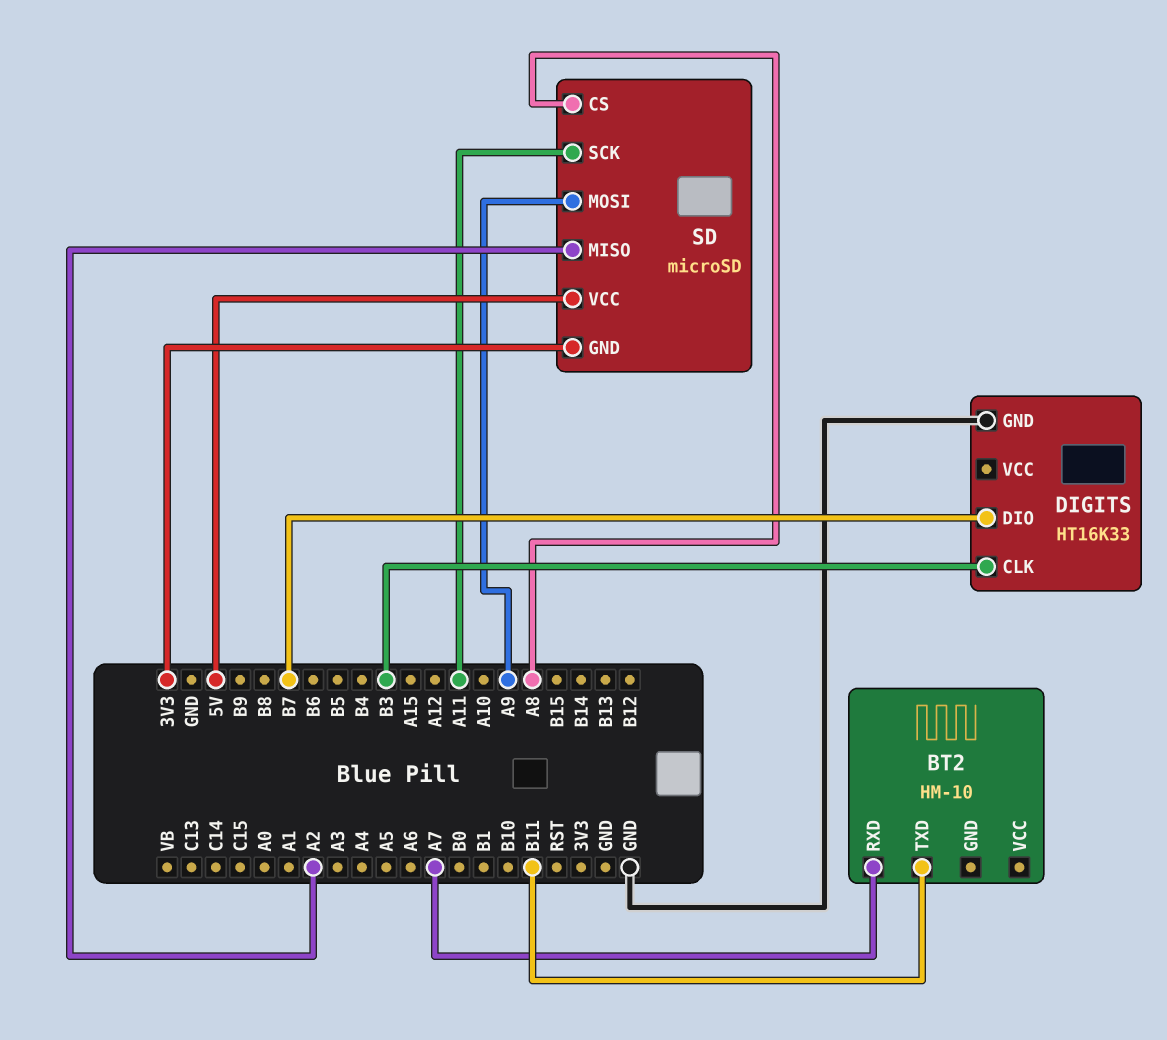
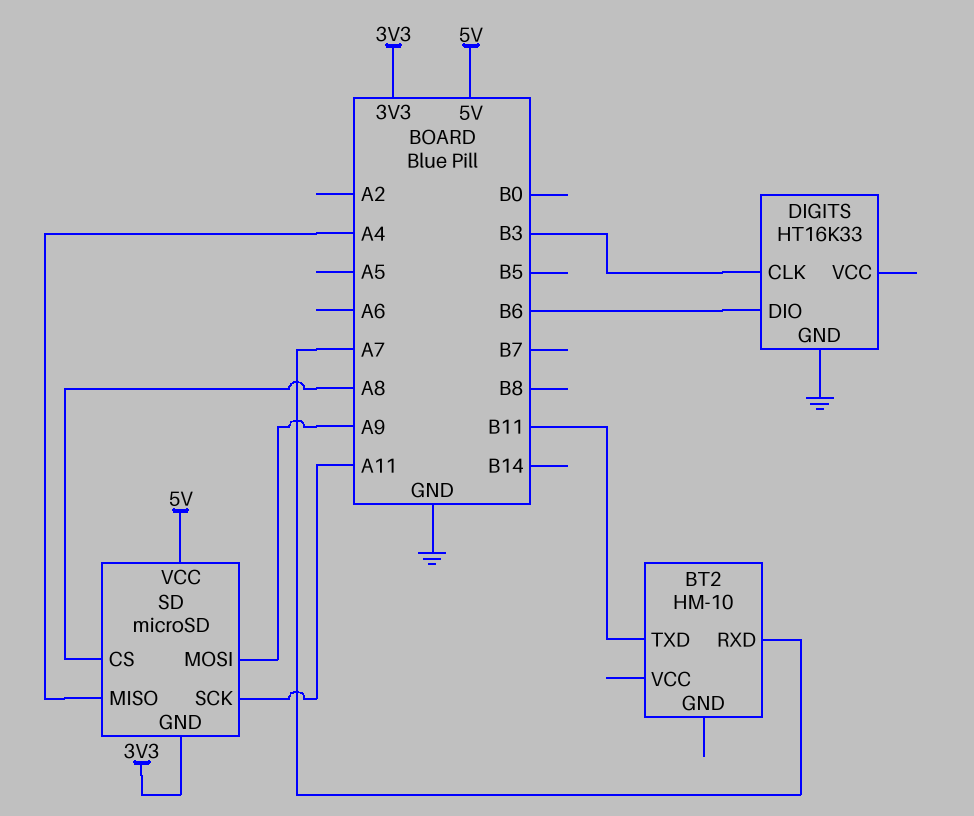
DIGITS pin DIO: B7 -> B6
SD pin MISO: A2 -> A4

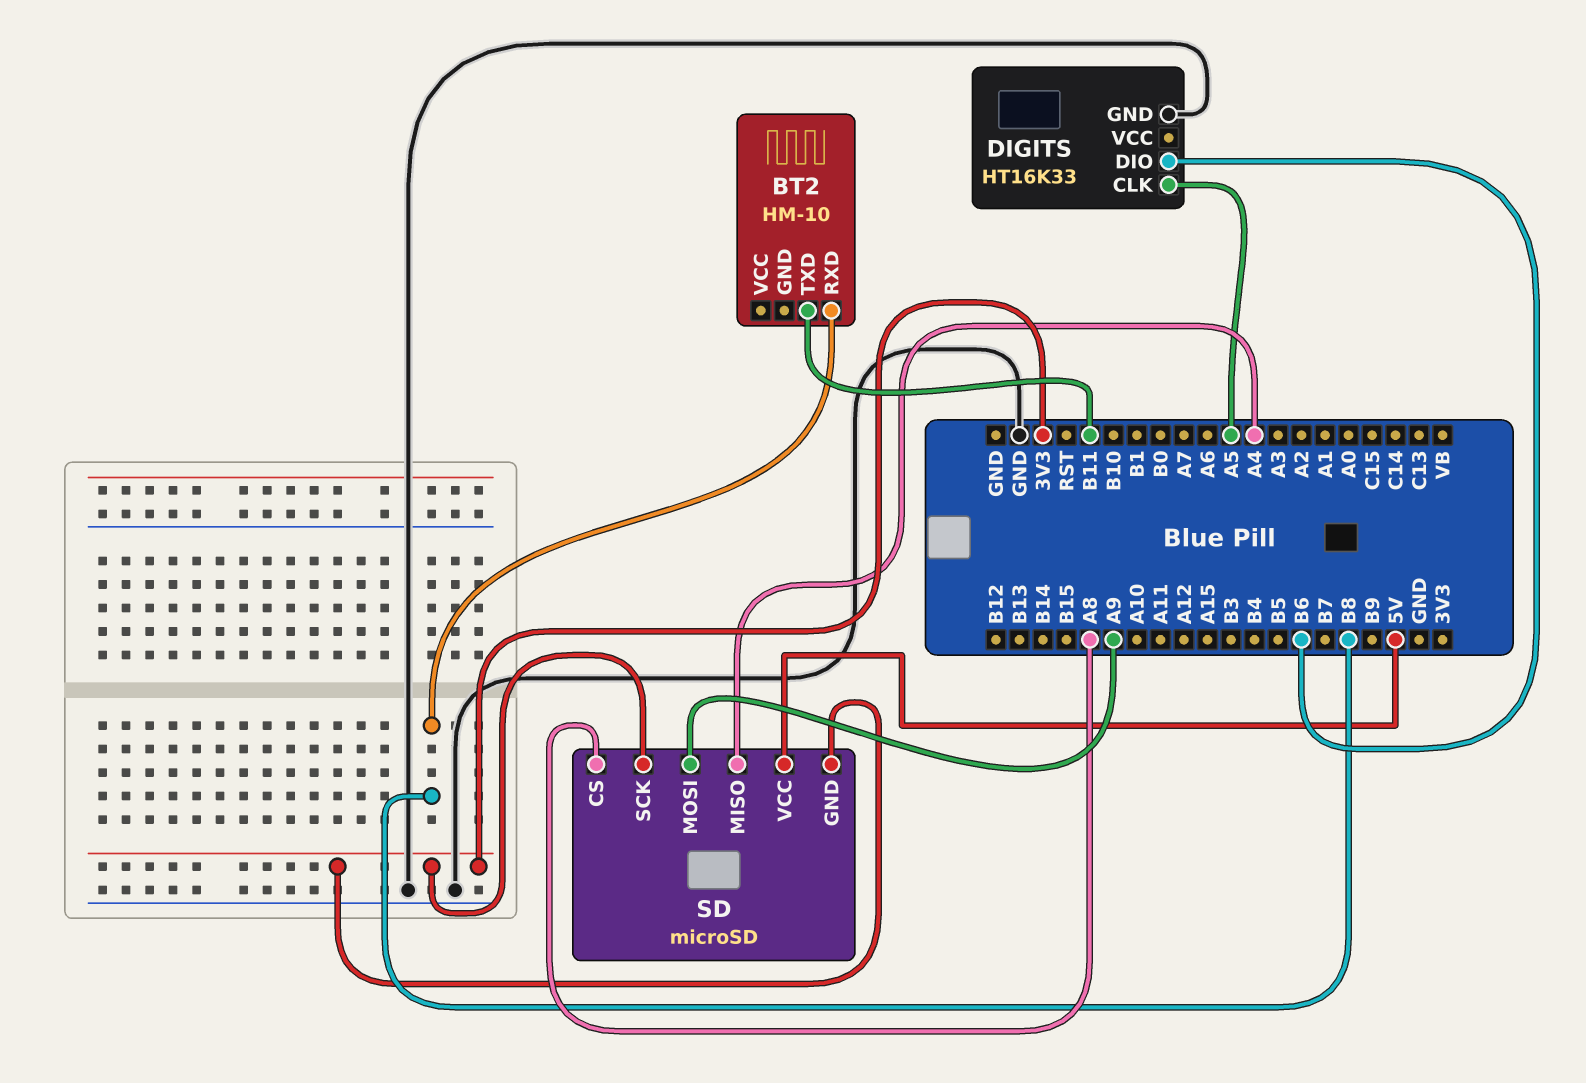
BT2 pin RXD: A7 -> B8
DIGITS pin CLK: B3 -> A5
SD pin SCK: A11 -> 3V3

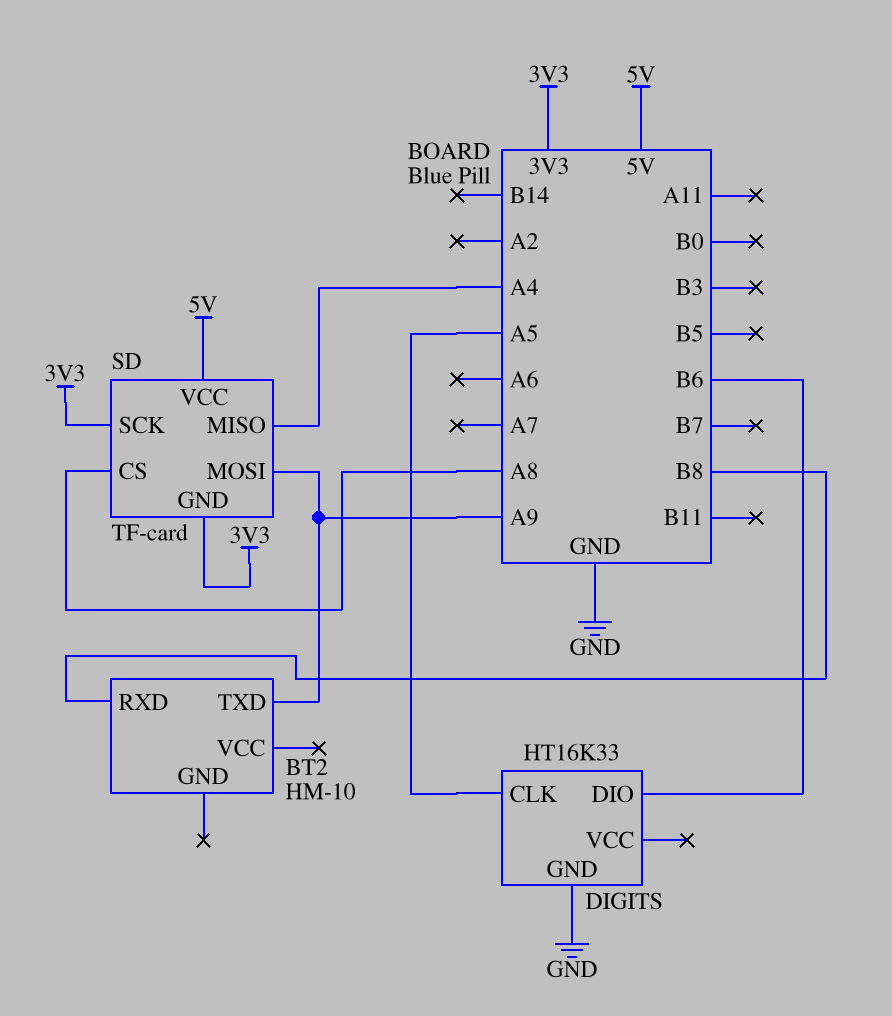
BT2 pin TXD: B11 -> A9
SD: microSD -> TF-card

